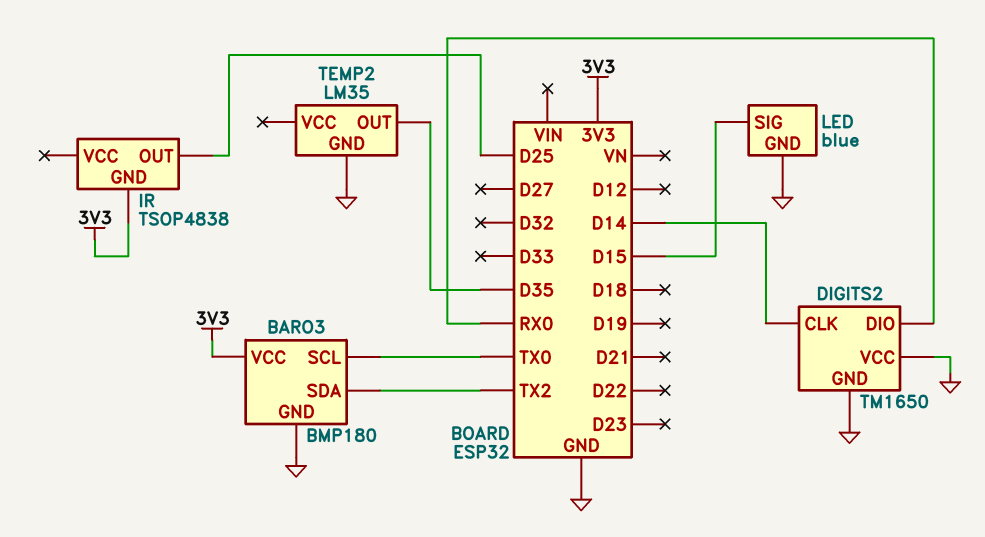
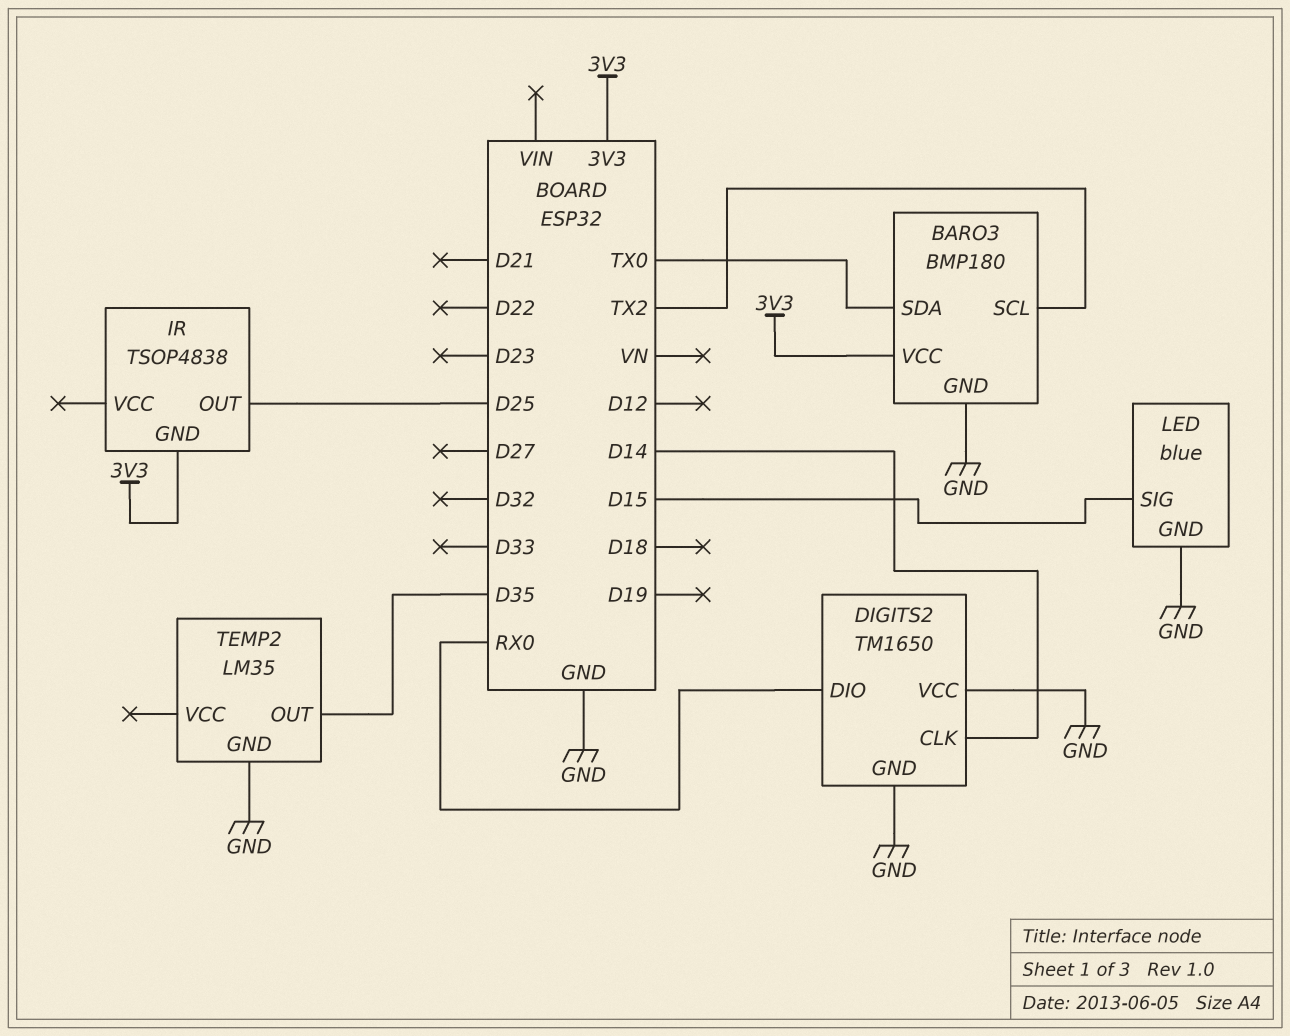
BARO3 pin SCL: TX0 -> TX2
BARO3 pin SDA: TX2 -> TX0

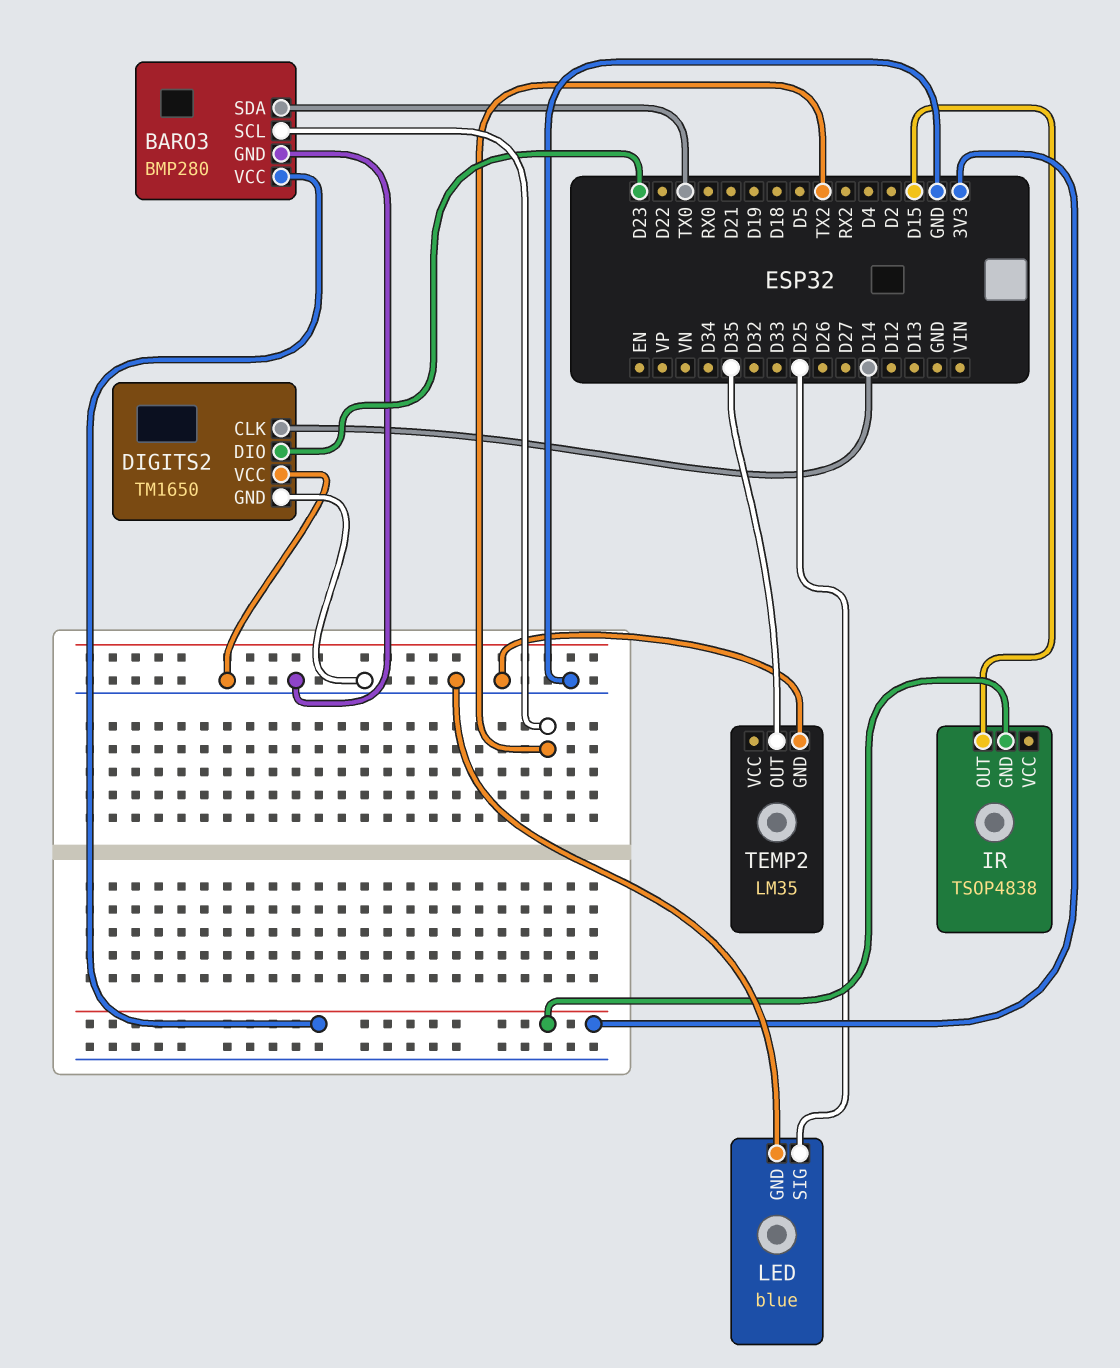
BARO3: BMP180 -> BMP280
DIGITS2 pin DIO: RX0 -> D23
IR pin OUT: D25 -> D15
LED pin SIG: D15 -> D25

